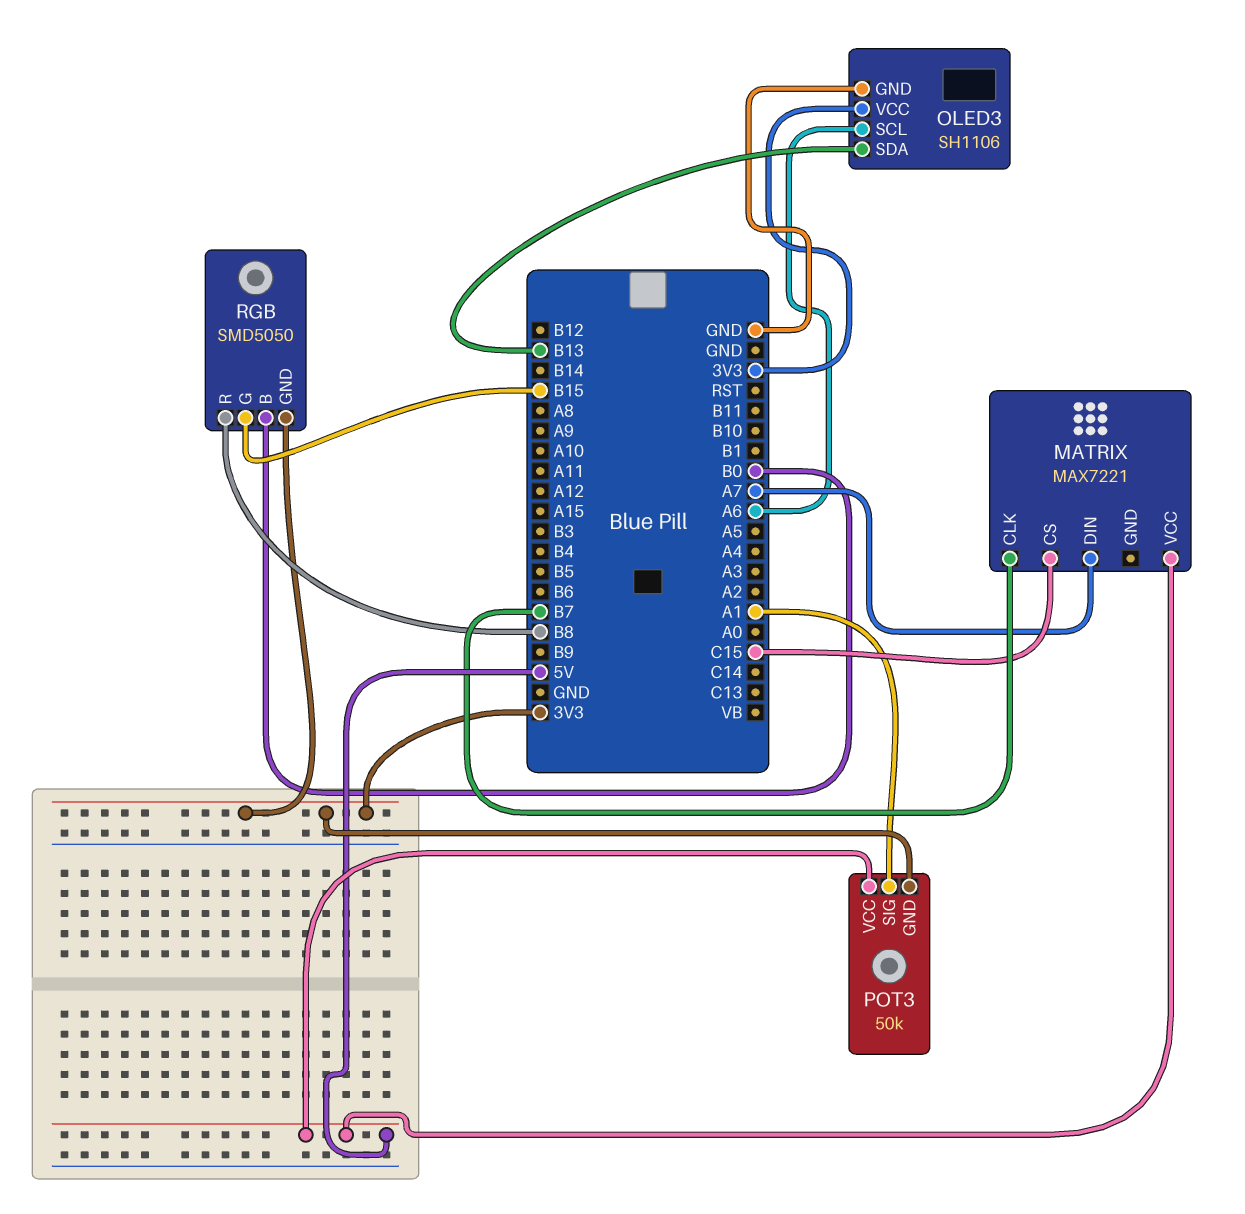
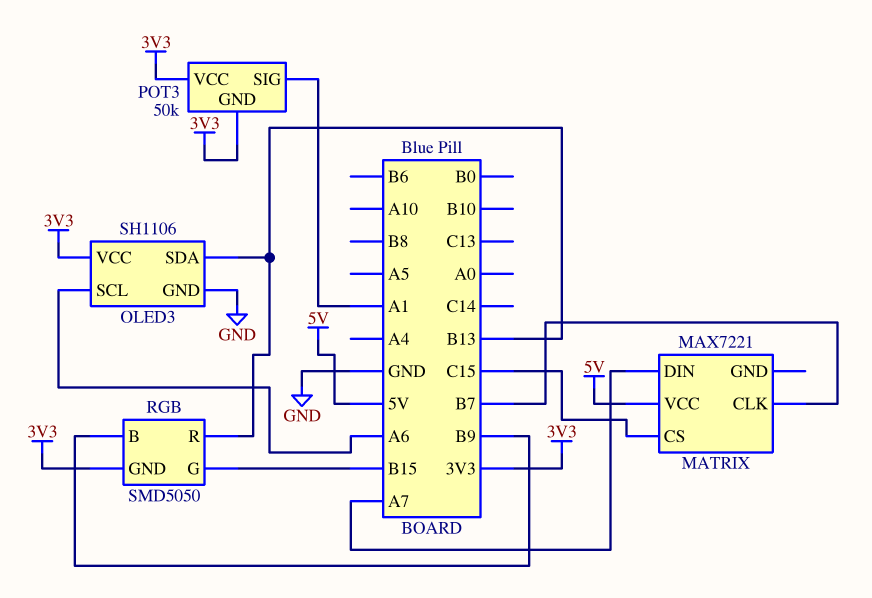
POT3 pin VCC: 5V -> 3V3
RGB pin B: B0 -> B9
RGB pin R: B8 -> B13

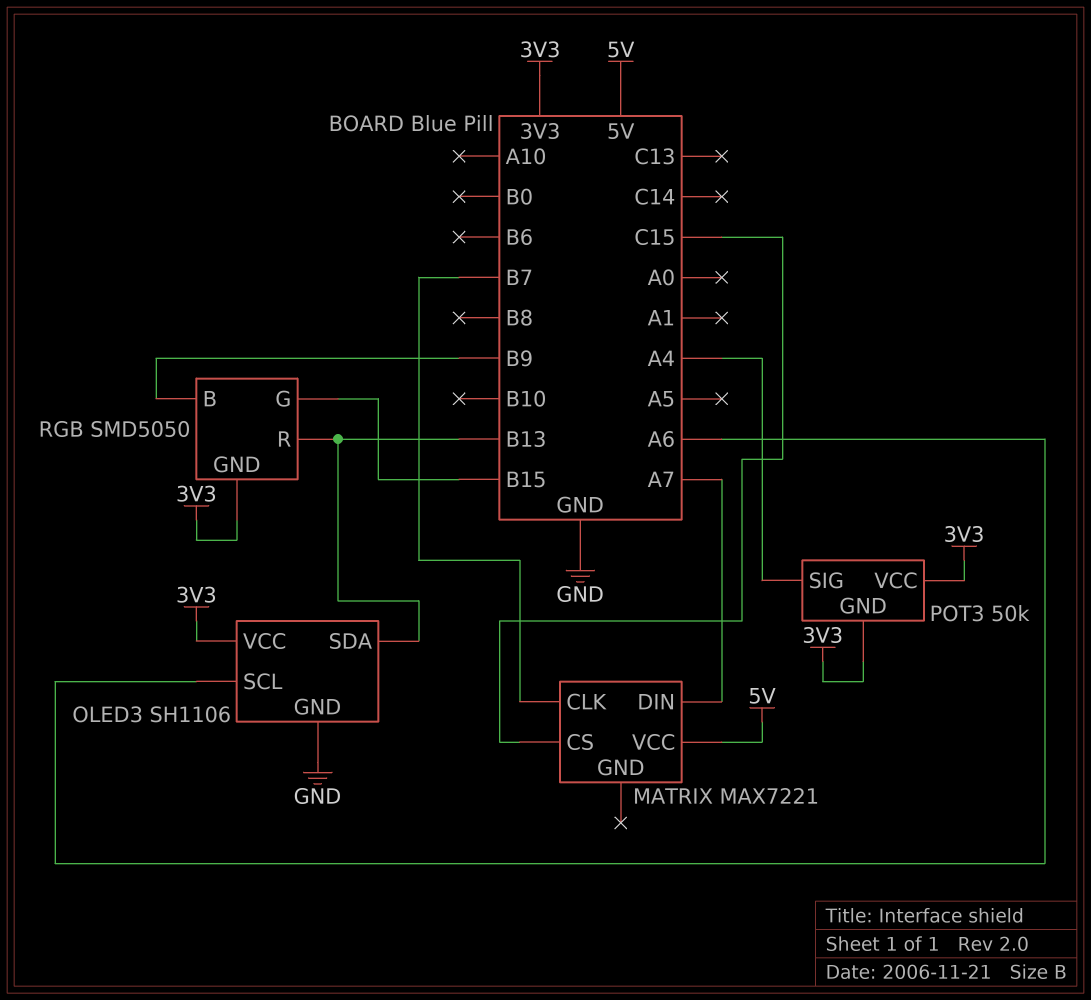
POT3 pin SIG: A1 -> A4

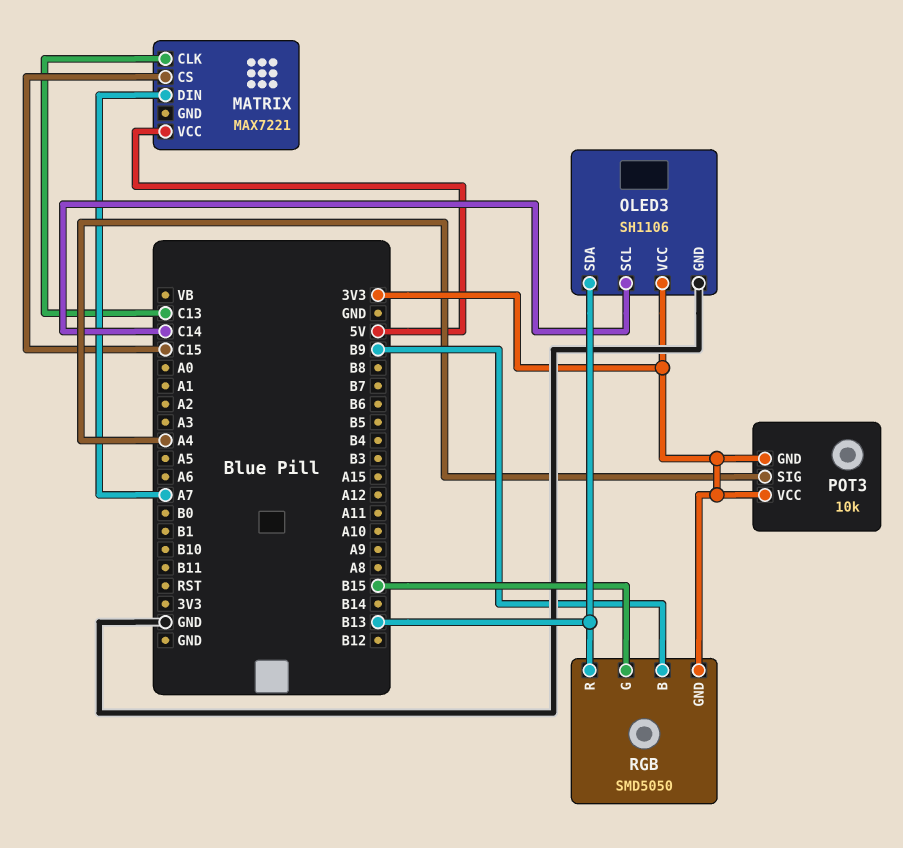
MATRIX pin CLK: B7 -> C13
OLED3 pin SCL: A6 -> C14
POT3: 50k -> 10k

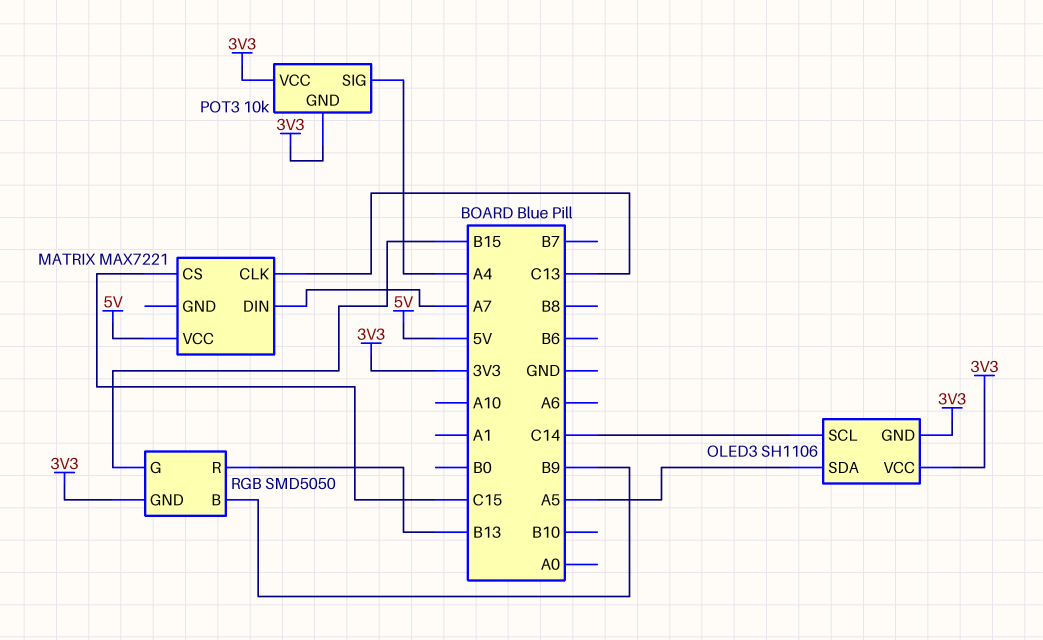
OLED3 pin GND: GND -> 3V3
OLED3 pin SDA: B13 -> A5

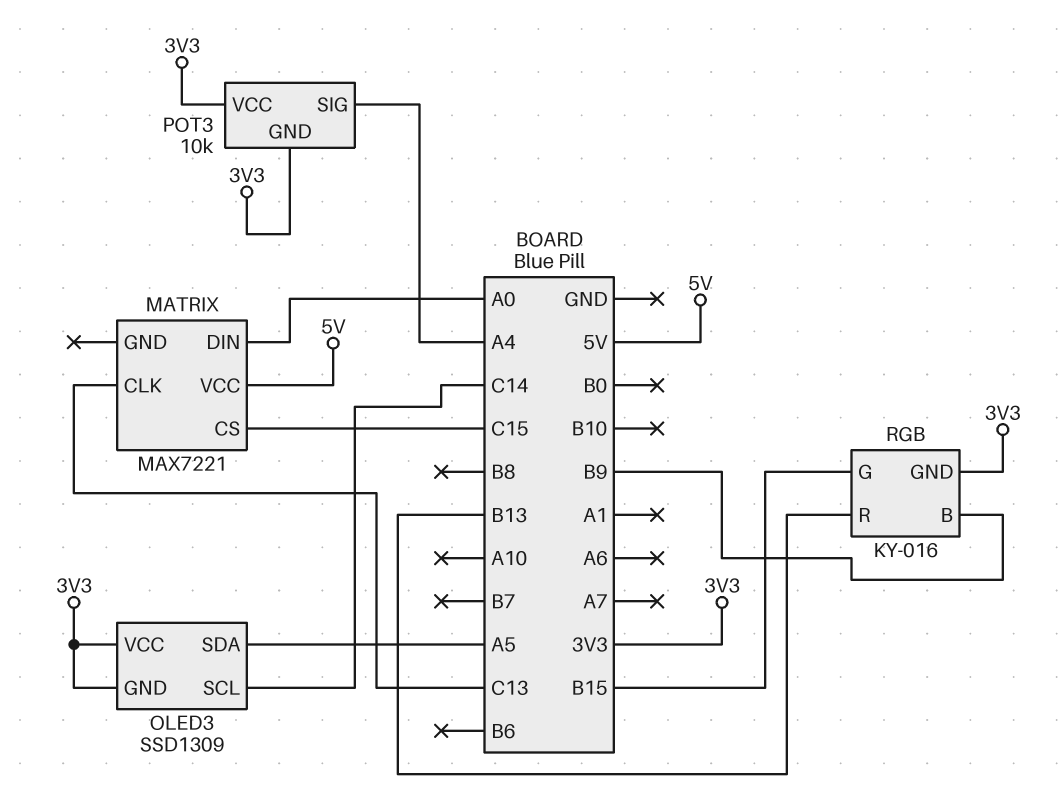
MATRIX pin DIN: A7 -> A0
OLED3: SH1106 -> SSD1309
RGB: SMD5050 -> KY-016

